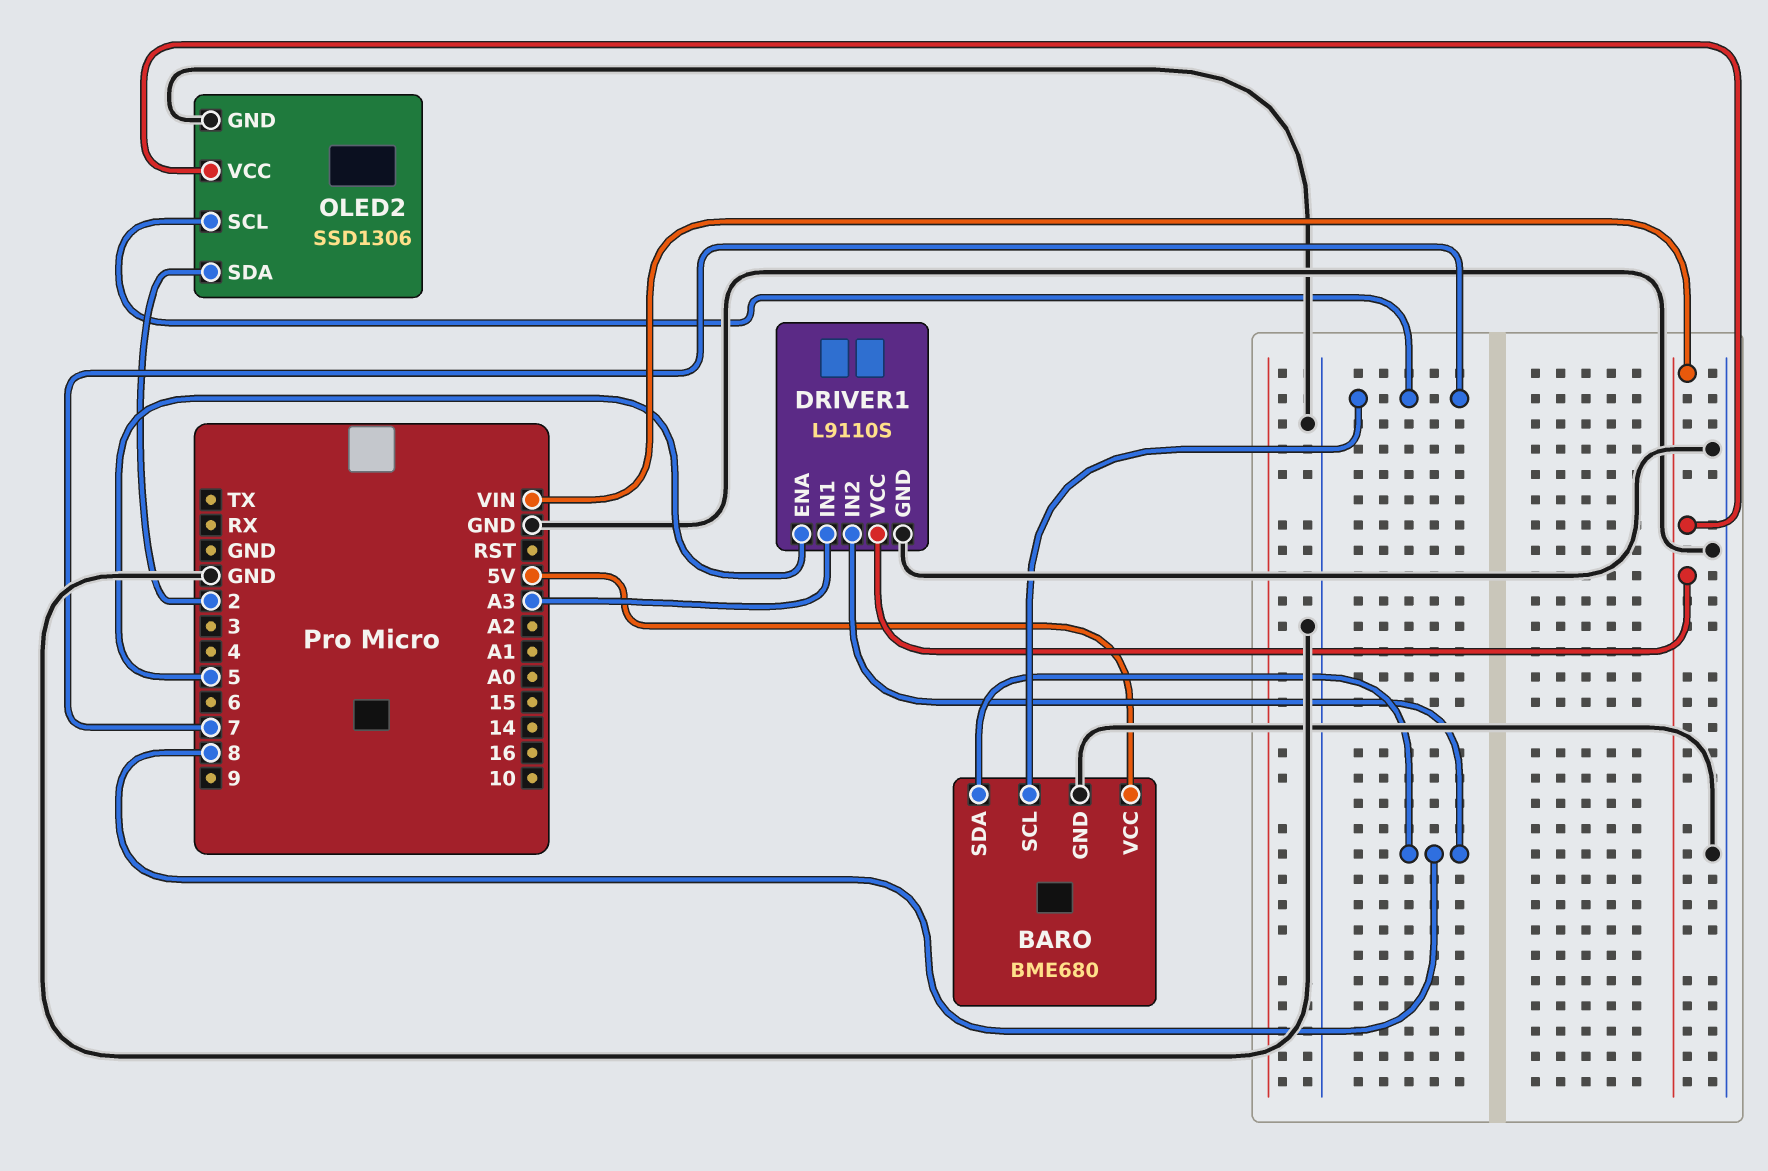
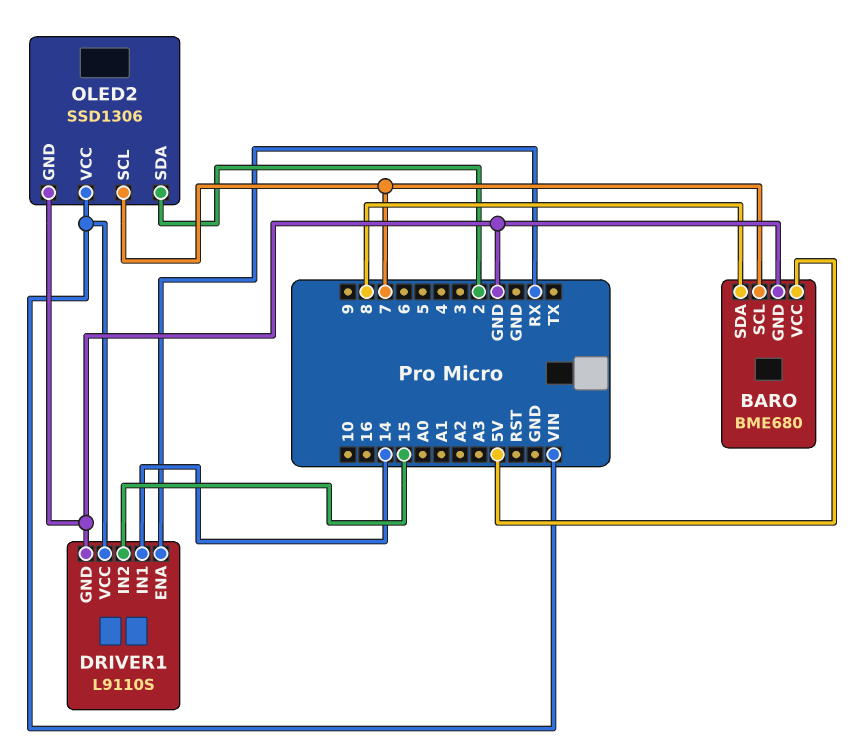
DRIVER1 pin ENA: 5 -> RX
DRIVER1 pin IN1: A3 -> 14
DRIVER1 pin IN2: 8 -> 15

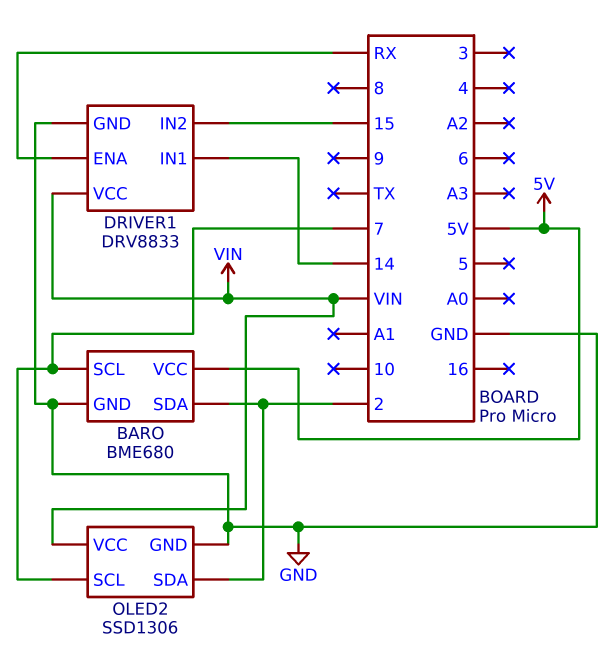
BARO pin SDA: 8 -> 2
DRIVER1: L9110S -> DRV8833

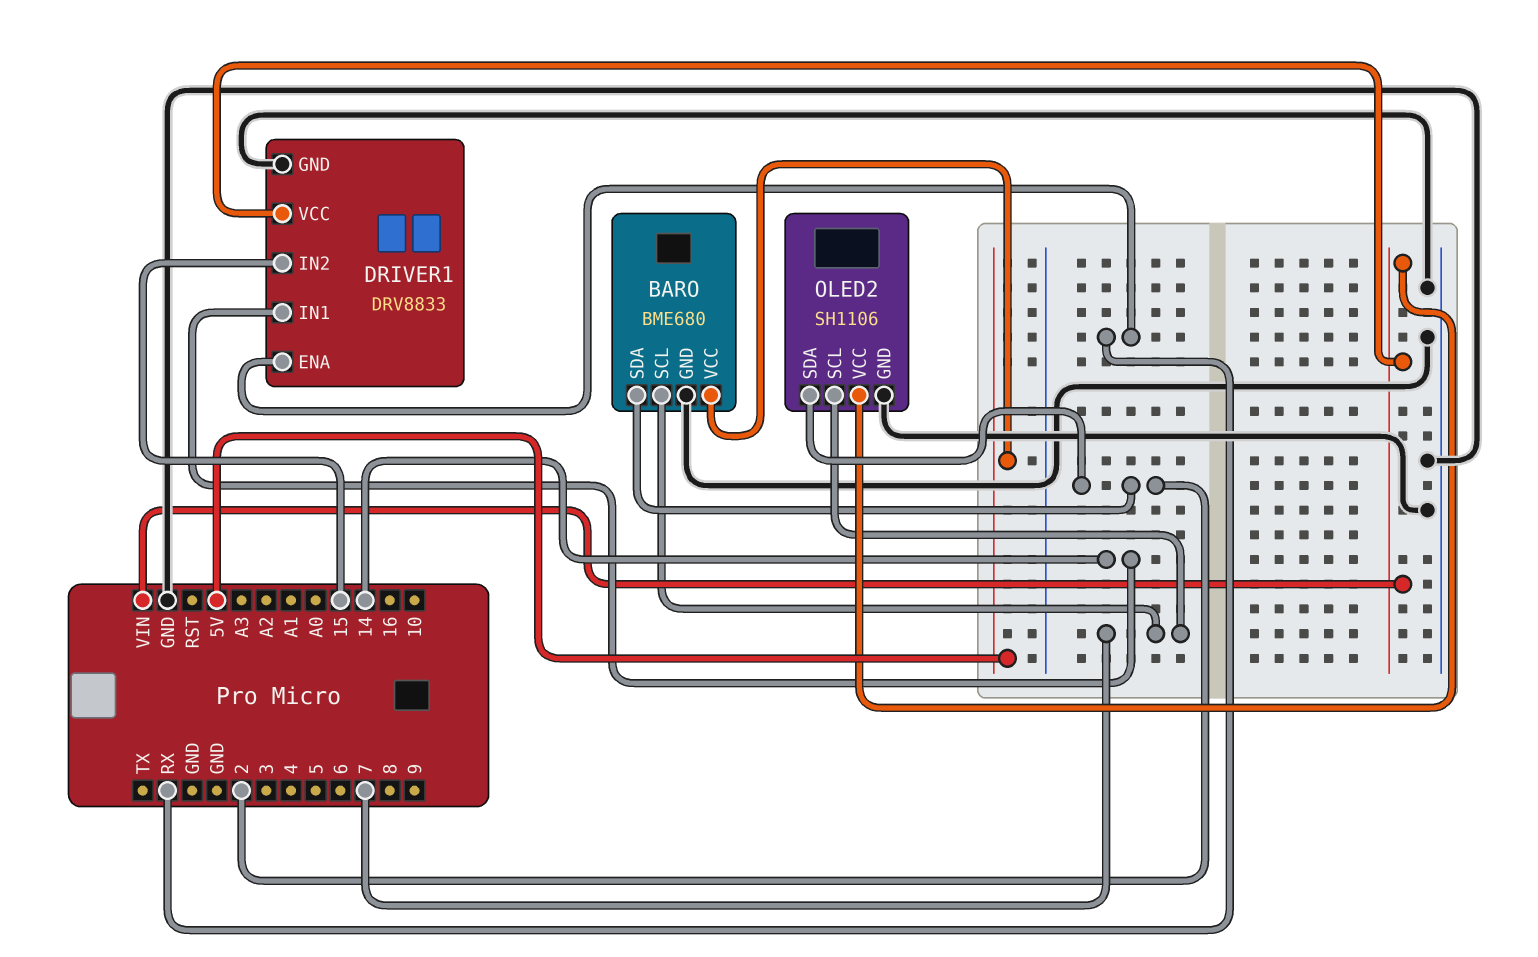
OLED2: SSD1306 -> SH1106

